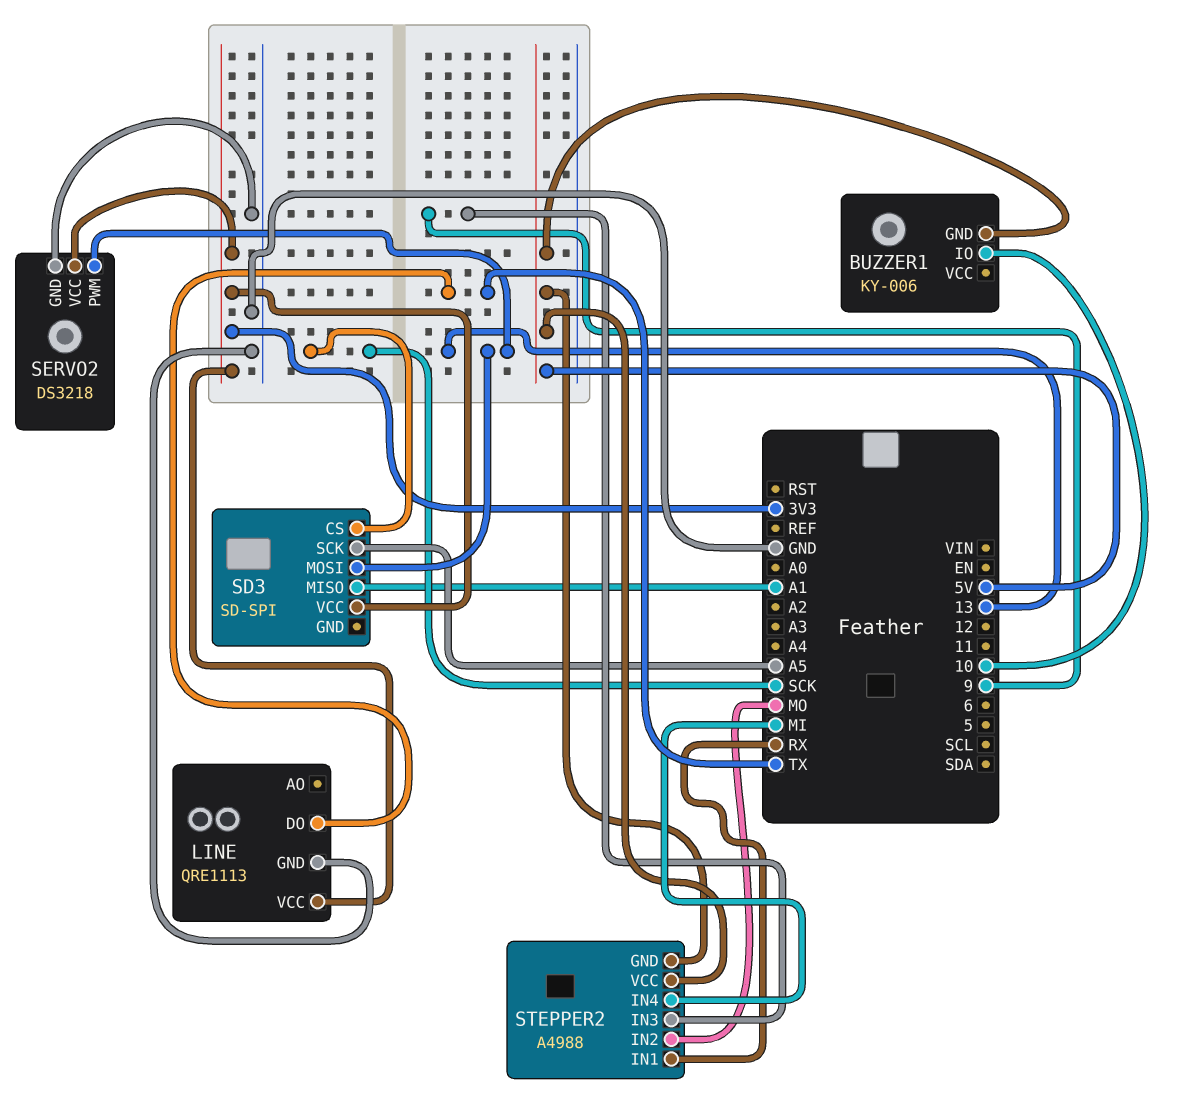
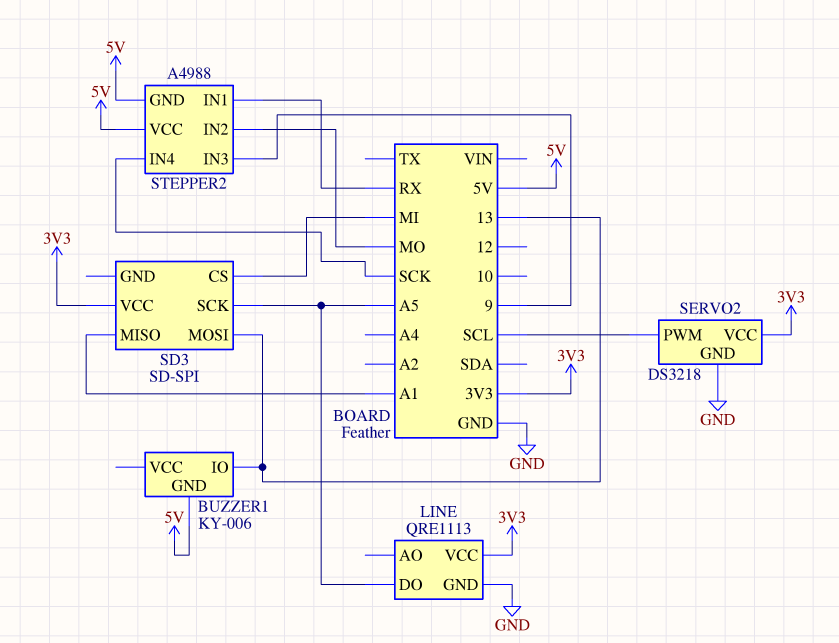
BUZZER1 pin IO: 10 -> 13
LINE pin DO: TX -> A5
SD3 pin CS: SCK -> MI
SERVO2 pin PWM: 13 -> SCL
STEPPER2 pin IN4: MI -> SCK

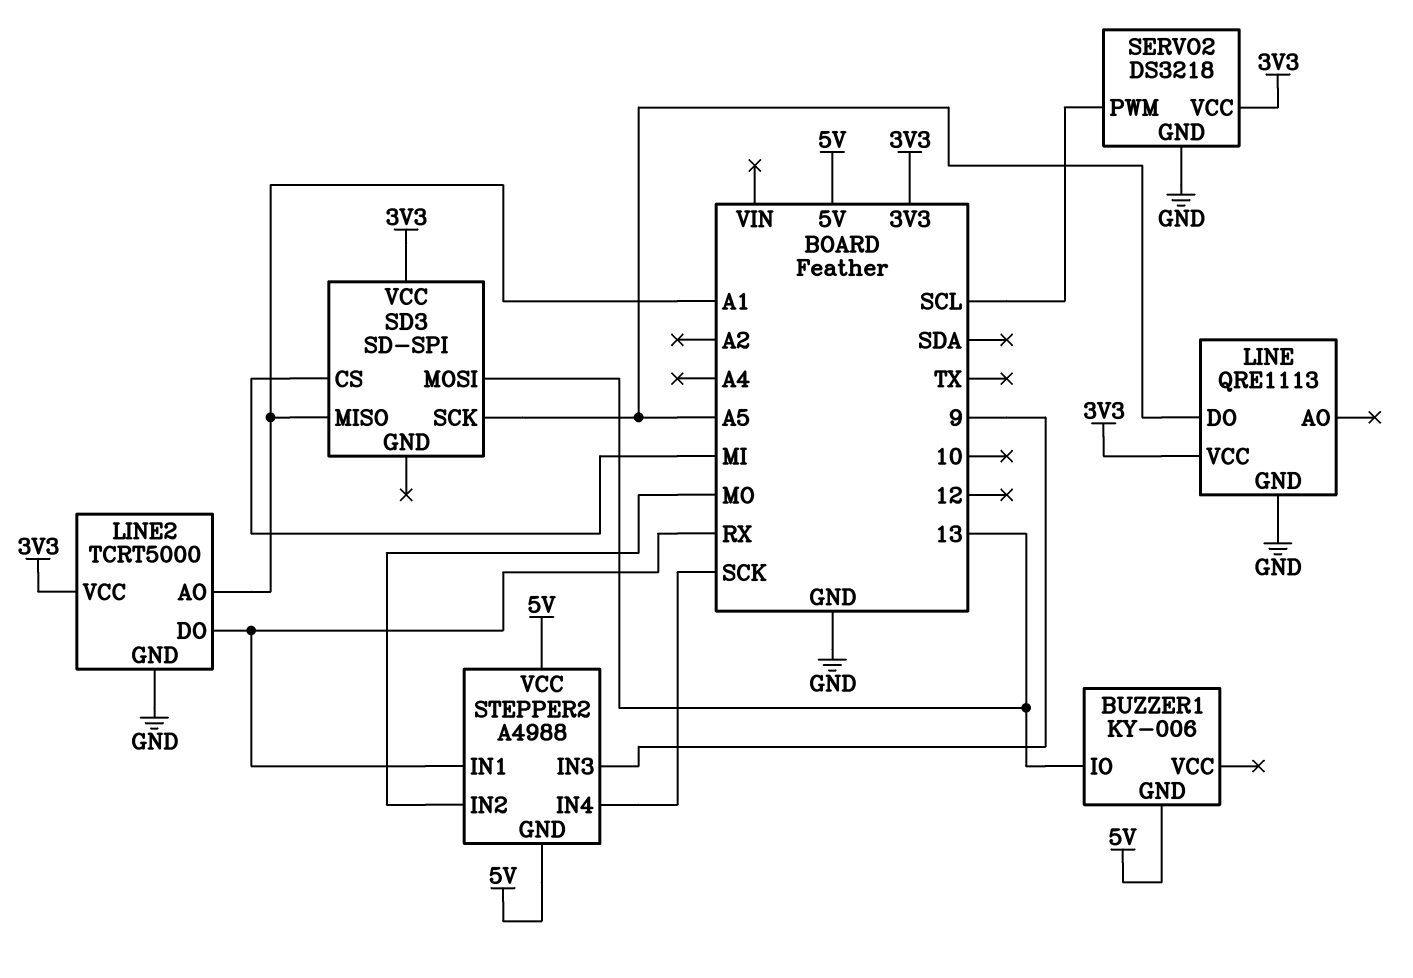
LINE2: none -> TCRT5000
LINE2 pin AO: none -> A1
LINE2 pin DO: none -> RX
LINE2 pin GND: none -> GND
LINE2 pin VCC: none -> 3V3

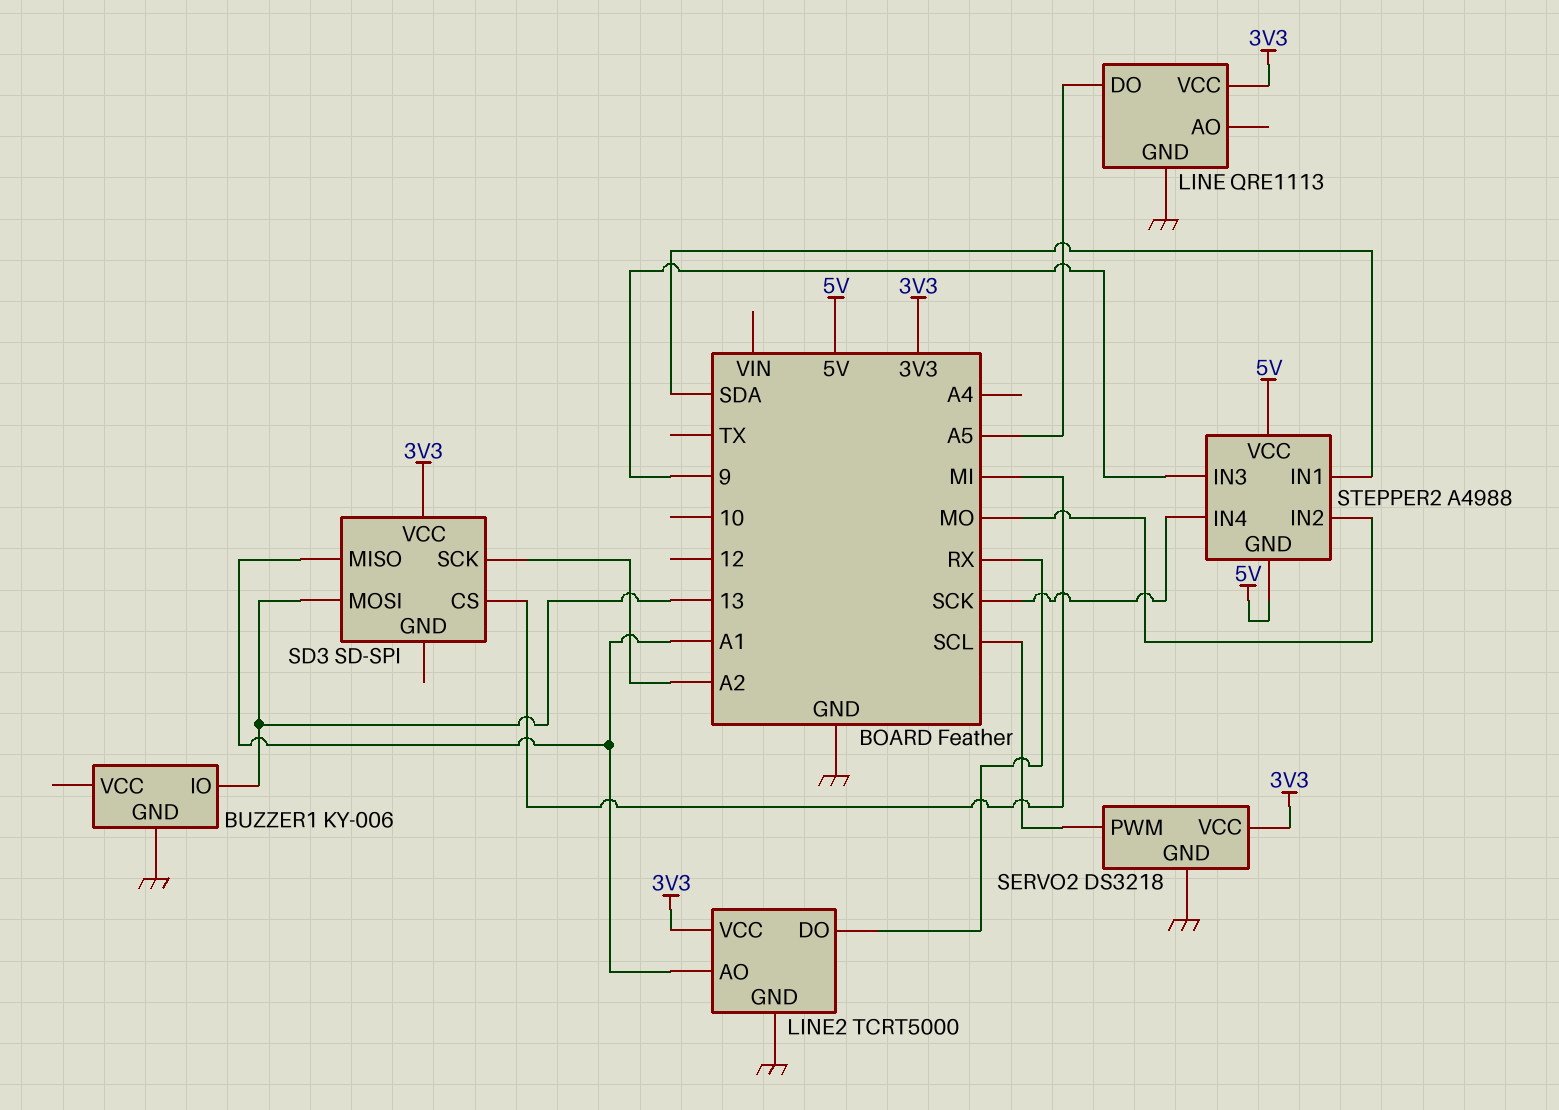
BUZZER1 pin GND: 5V -> GND
SD3 pin SCK: A5 -> A2
STEPPER2 pin IN1: RX -> SDA

